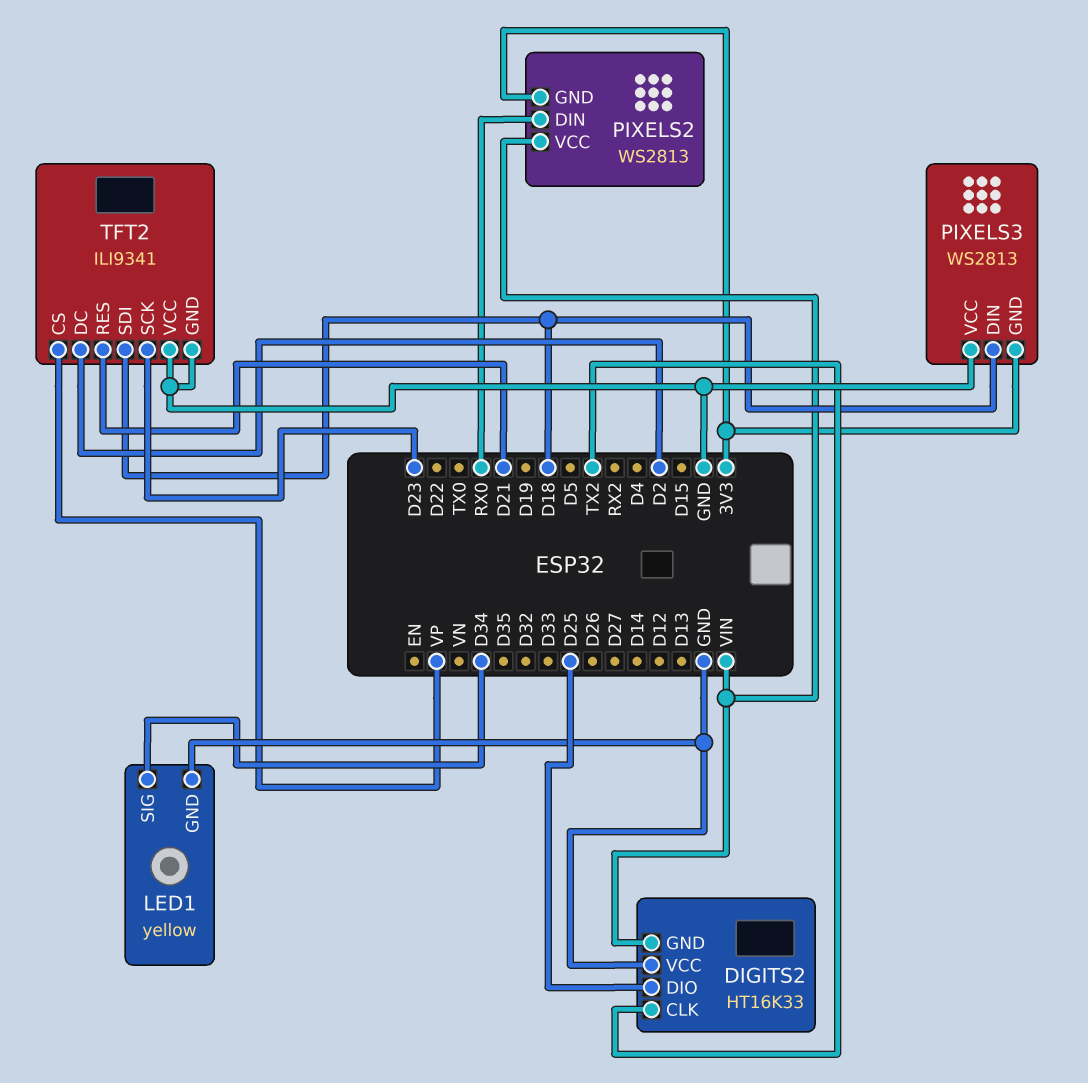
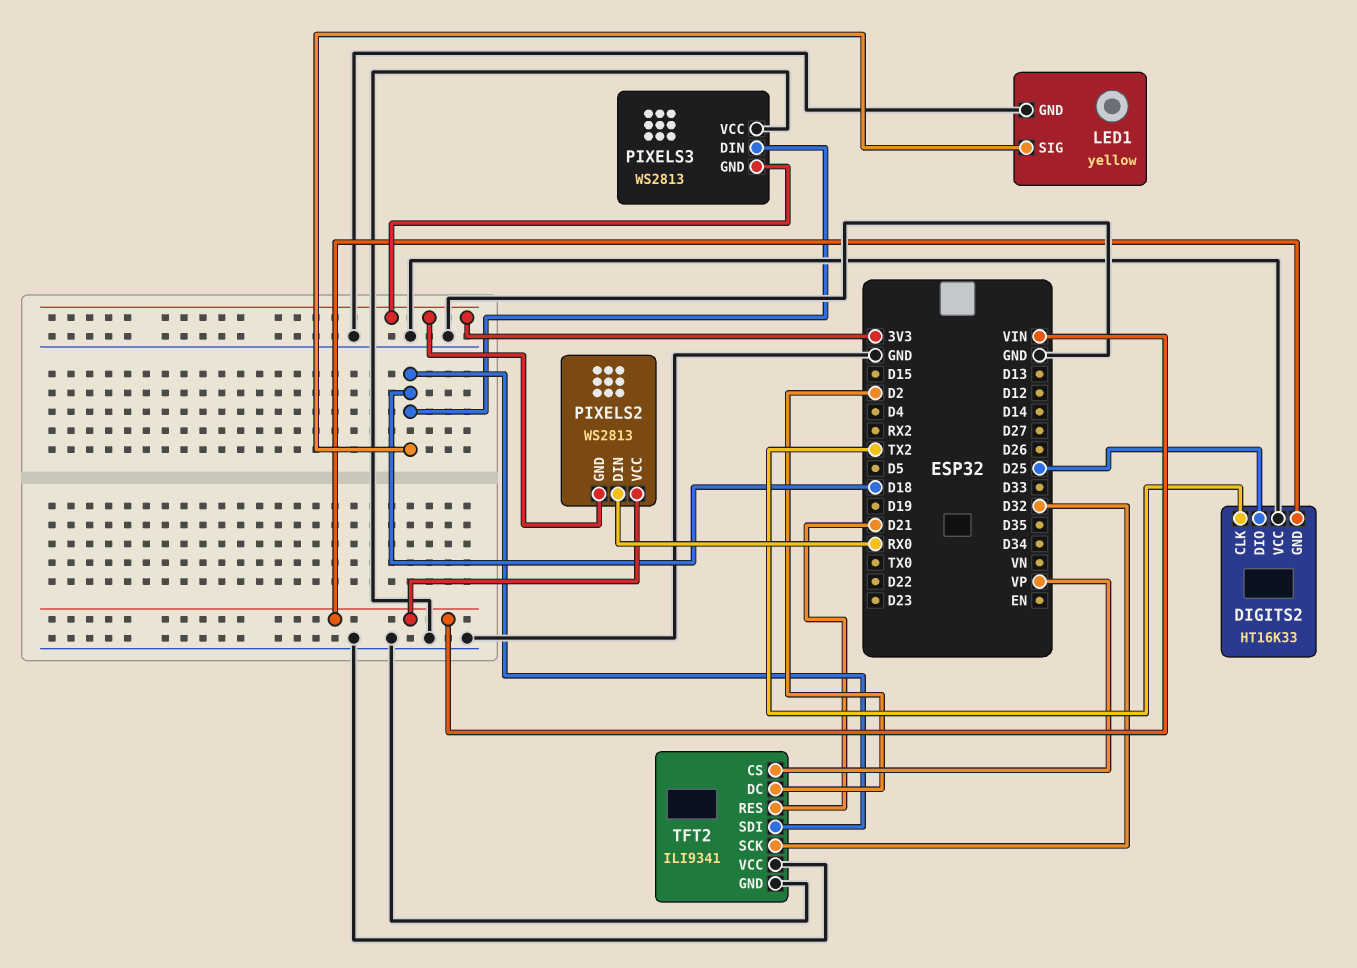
LED1 pin SIG: D34 -> D18
TFT2 pin SCK: D23 -> D32

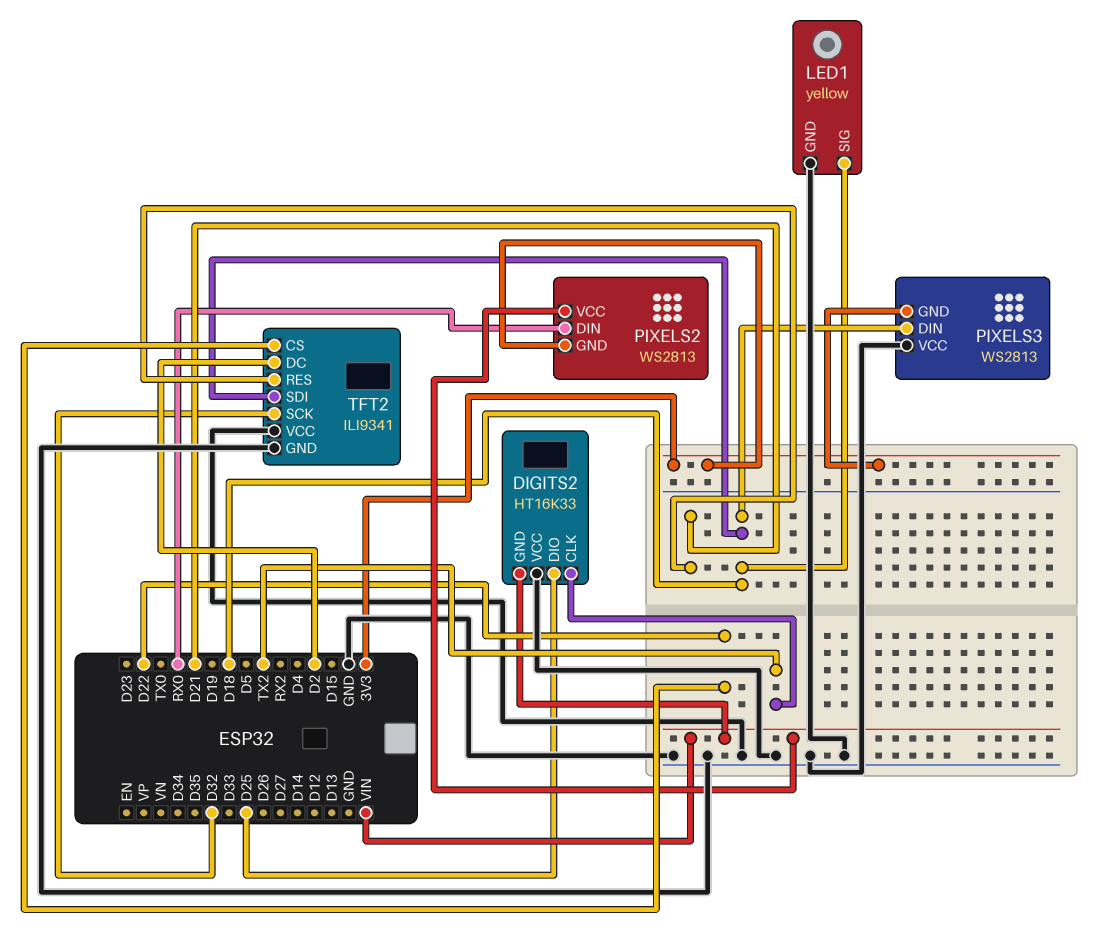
TFT2 pin CS: VP -> D22

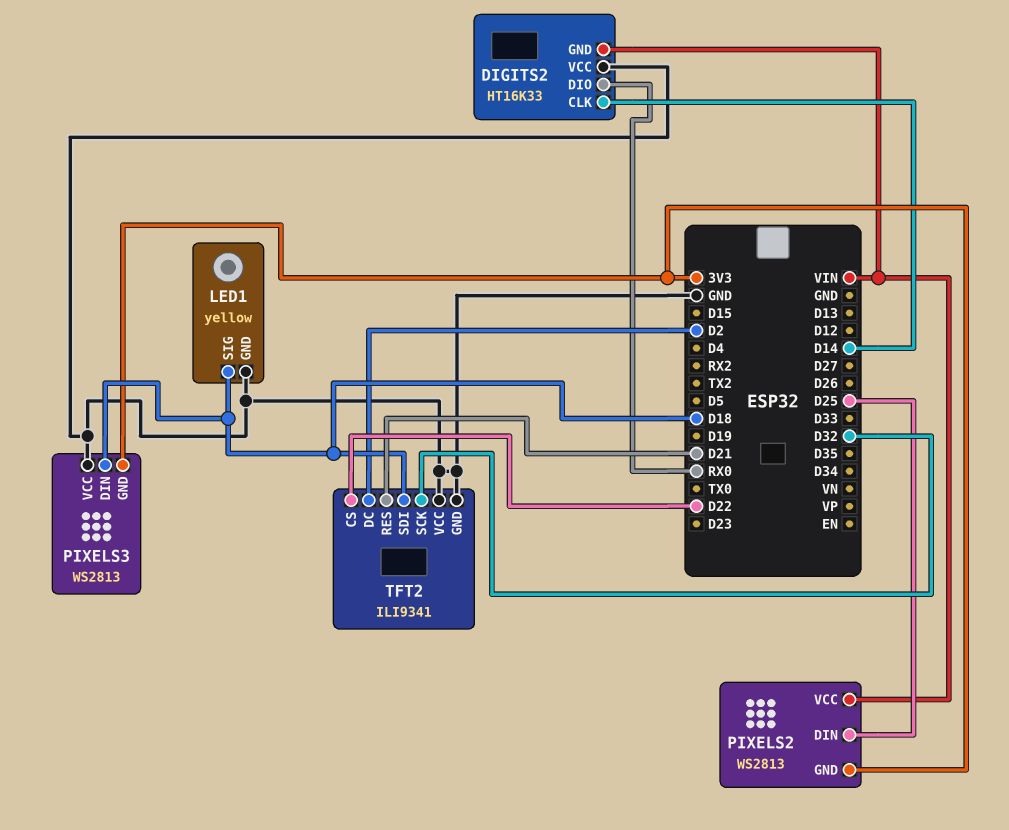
DIGITS2 pin CLK: TX2 -> D14
DIGITS2 pin DIO: D25 -> RX0
PIXELS2 pin DIN: RX0 -> D25

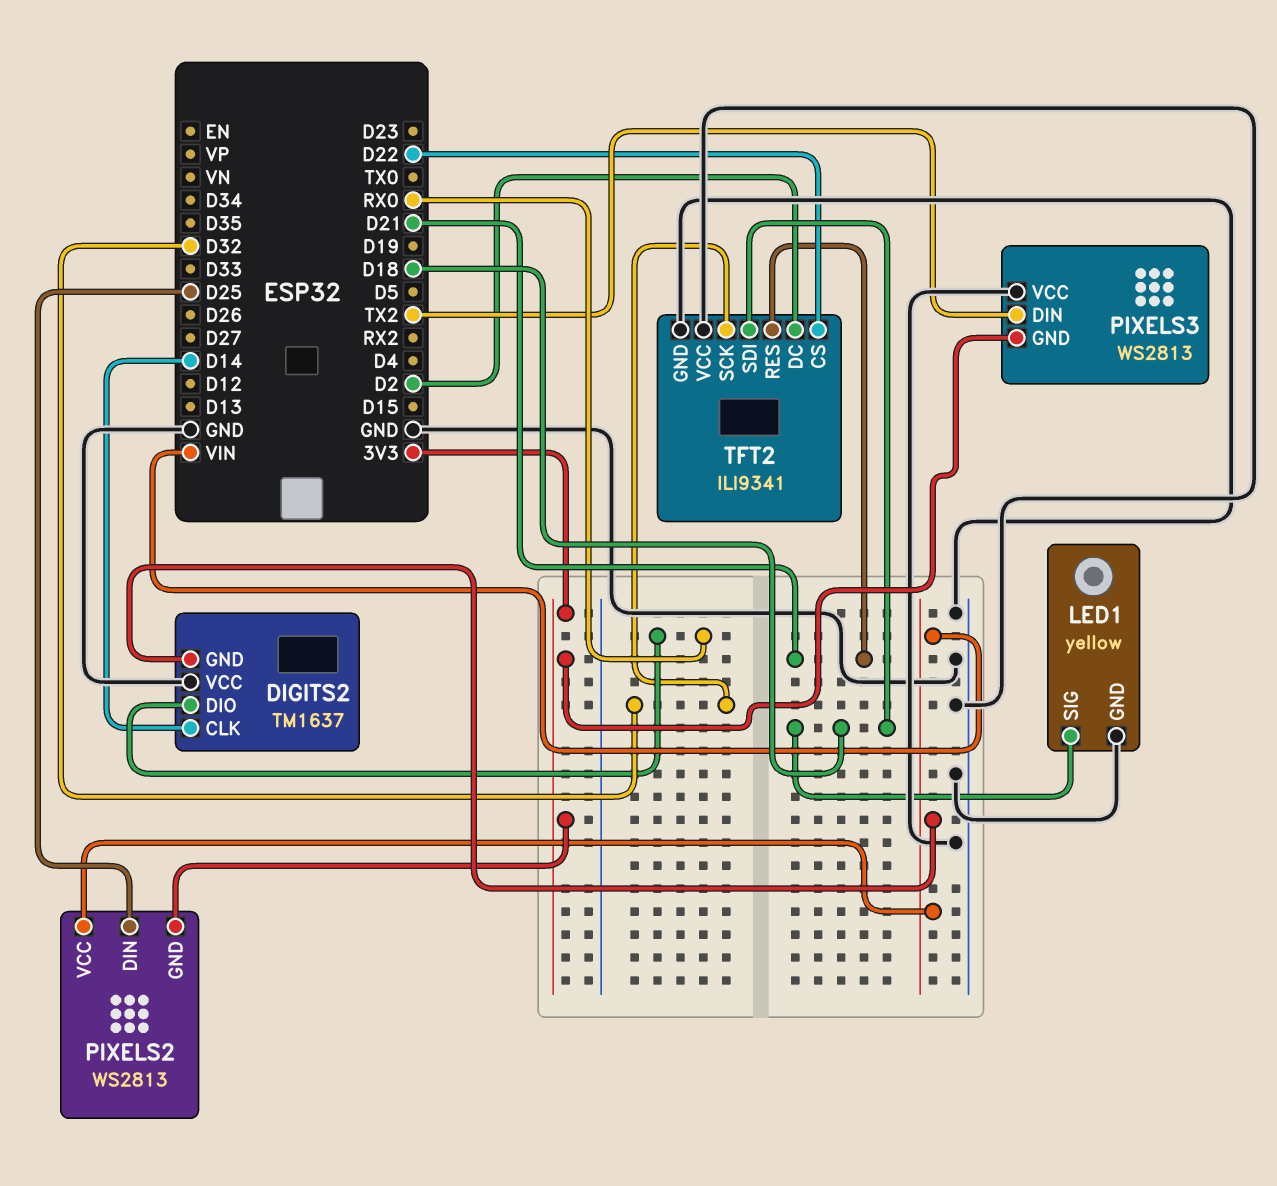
DIGITS2: HT16K33 -> TM1637
PIXELS3 pin DIN: D18 -> TX2

